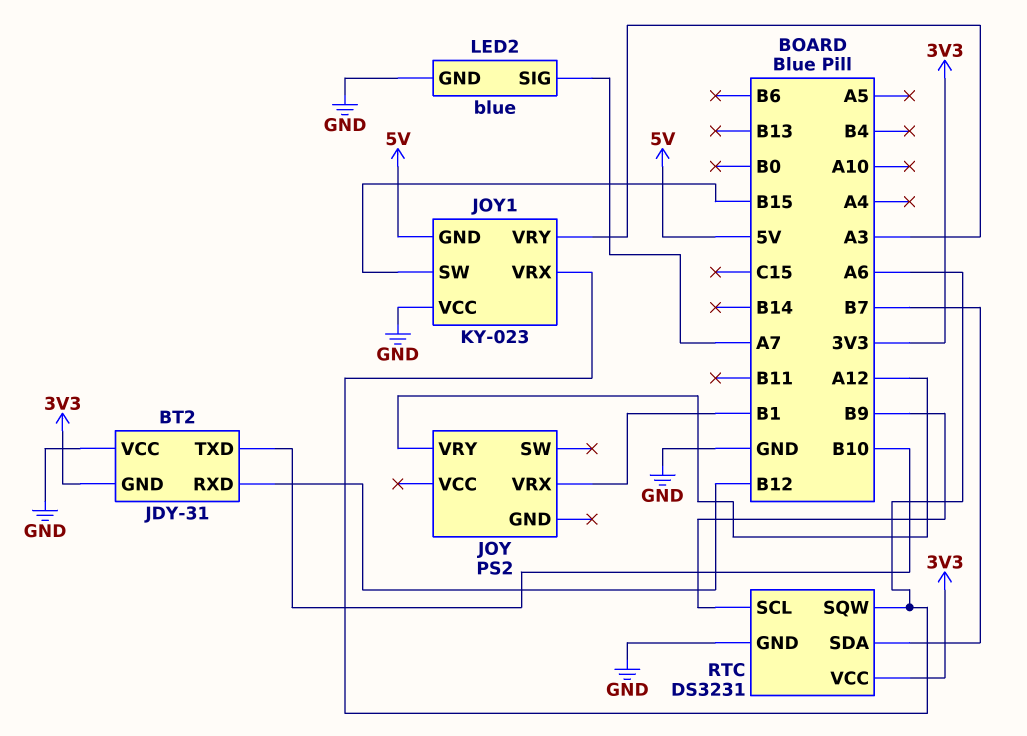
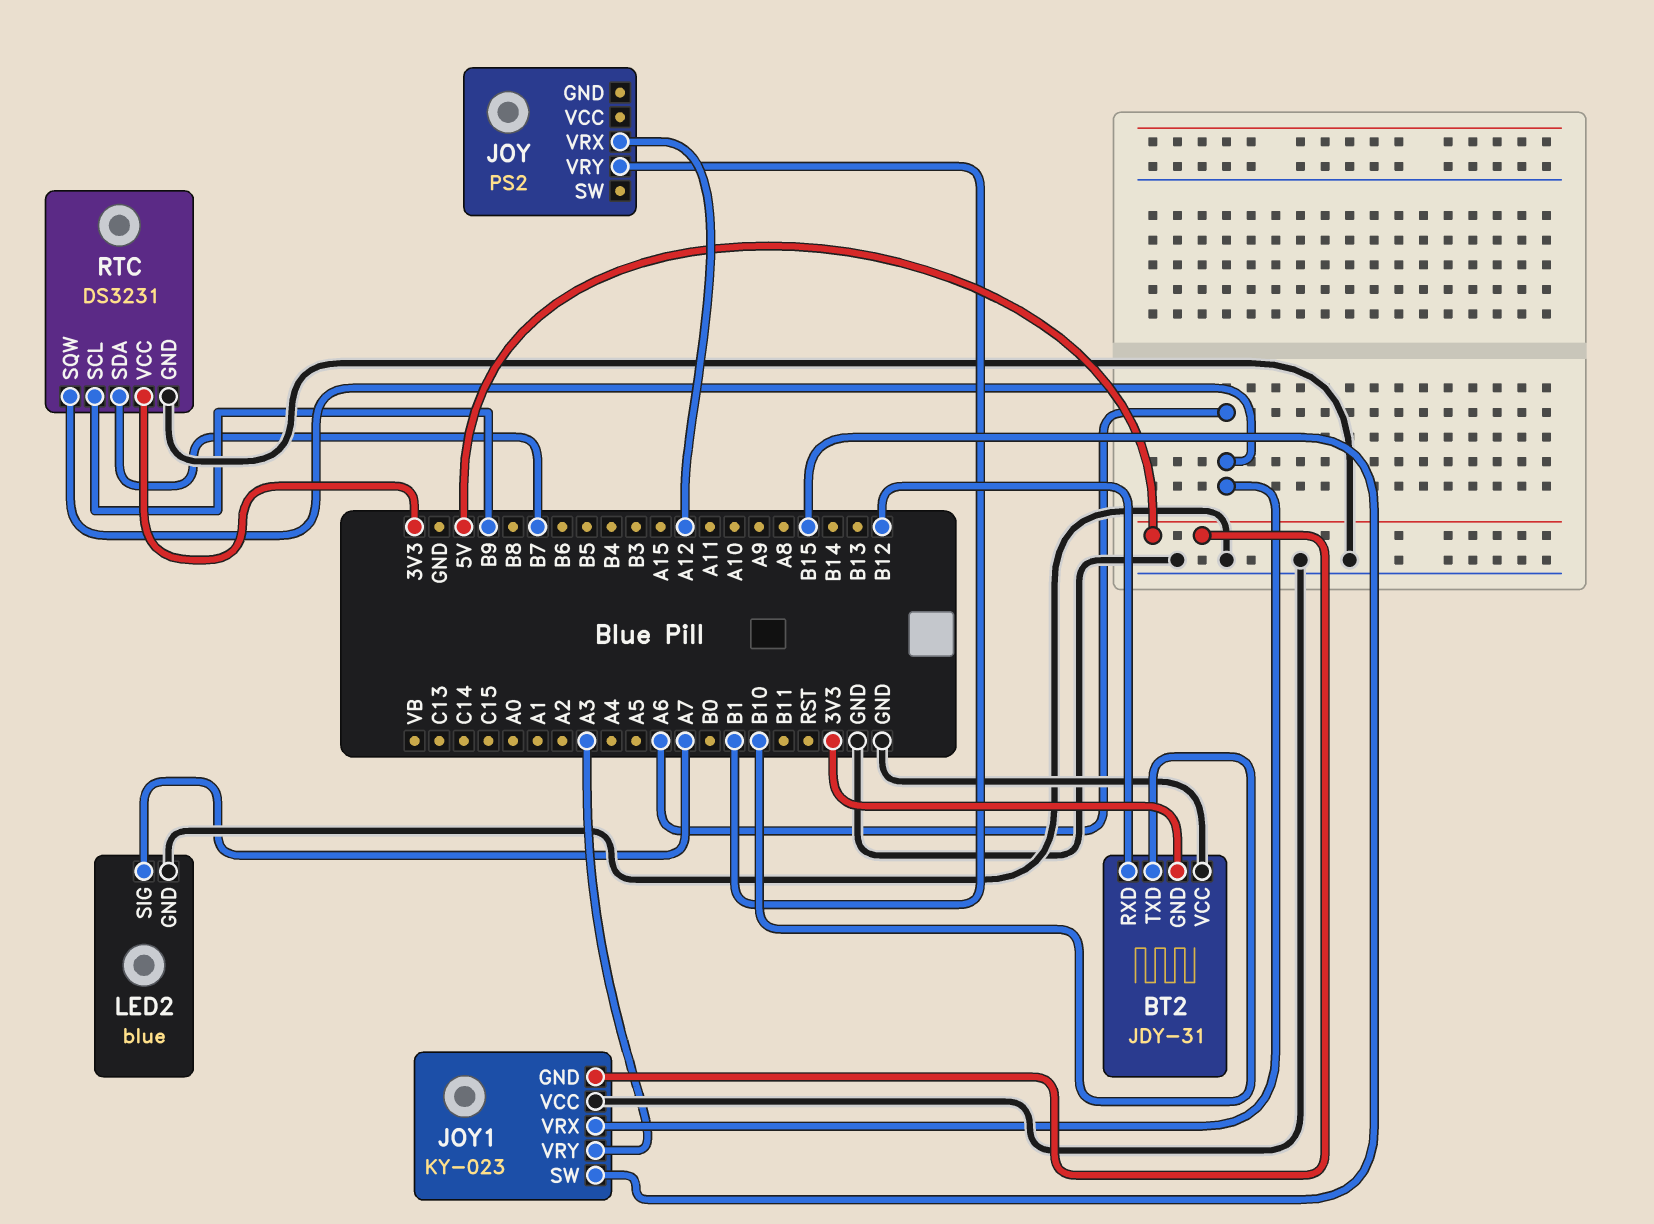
JOY pin VRX: B1 -> A12
JOY pin VRY: A12 -> B1

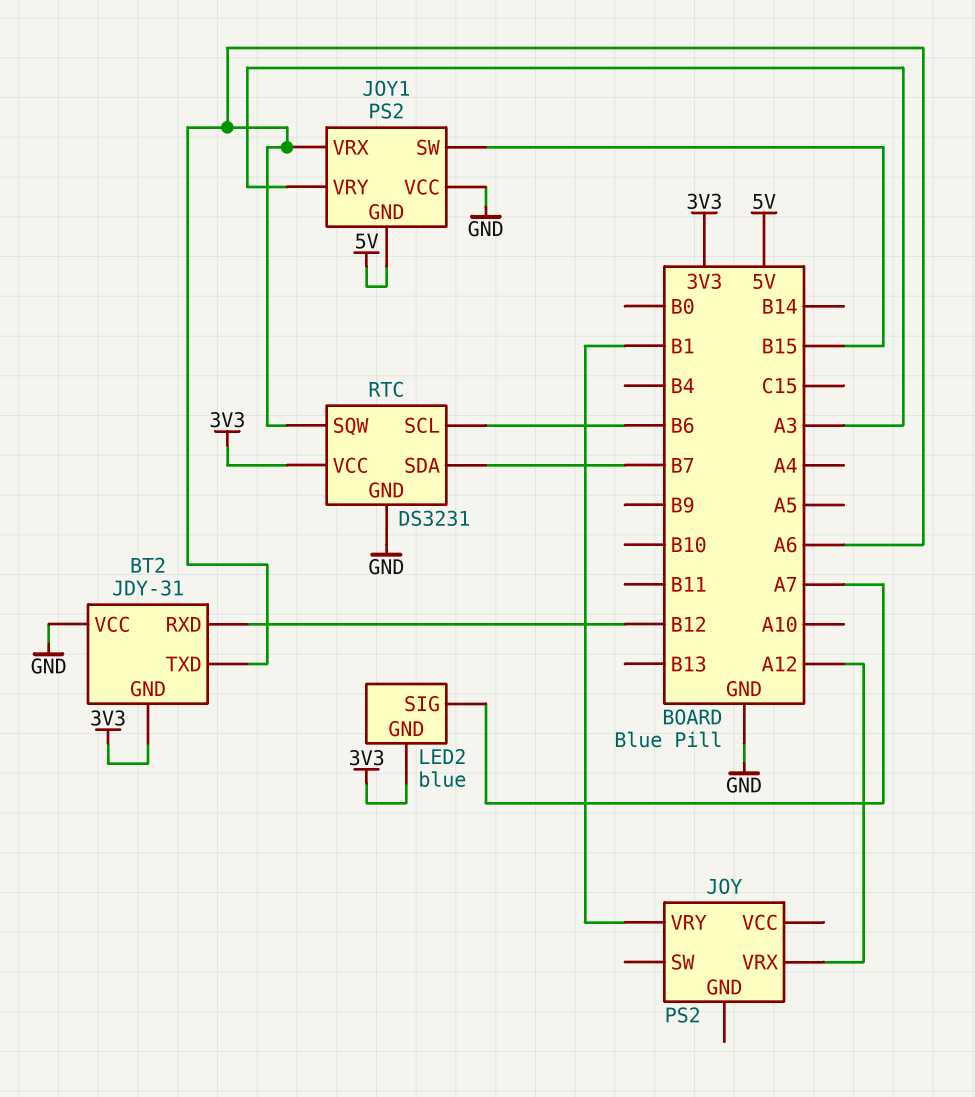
BT2 pin TXD: B10 -> A6
JOY1: KY-023 -> PS2
LED2 pin GND: GND -> 3V3
RTC pin SCL: B9 -> B6

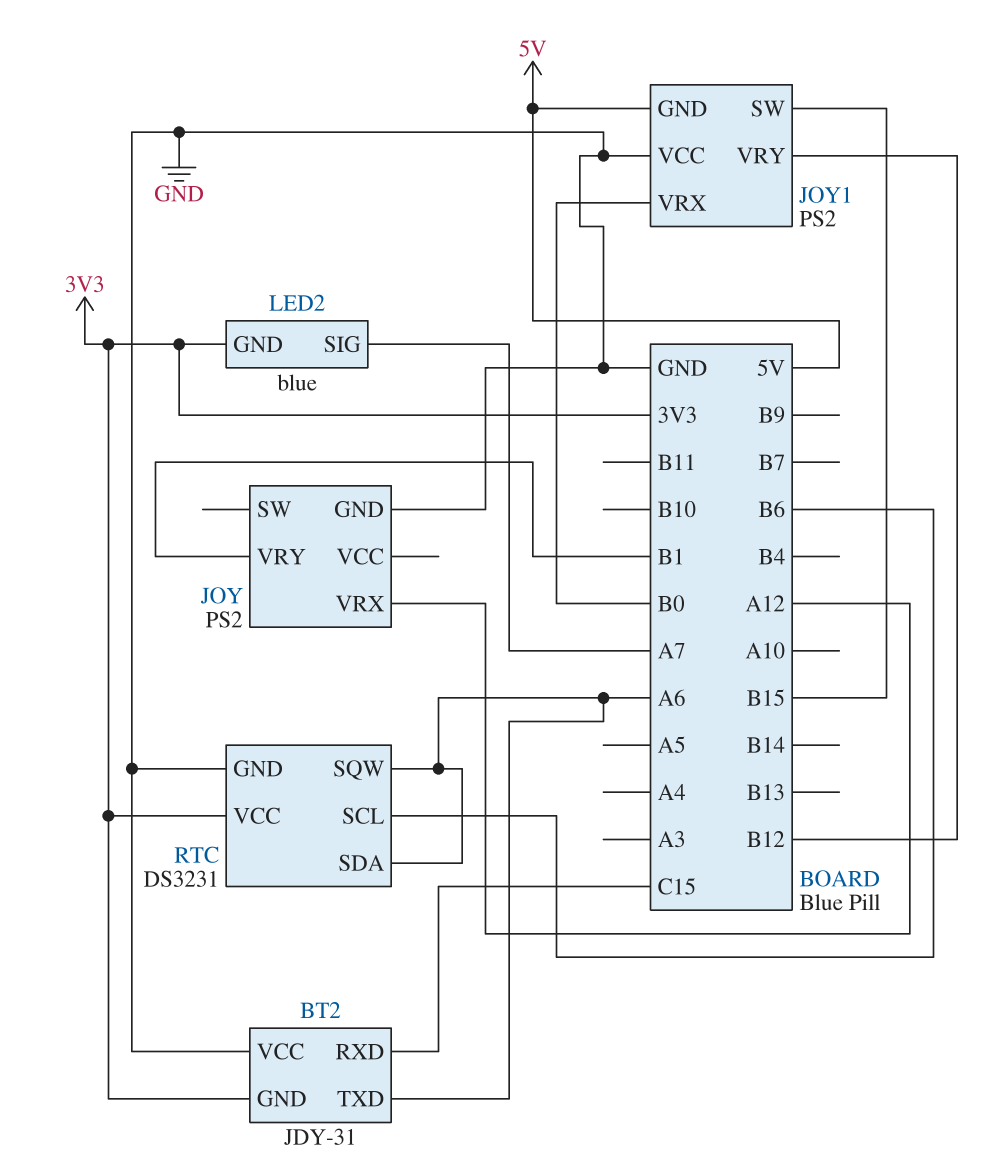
BT2 pin RXD: B12 -> C15
JOY pin GND: none -> GND
JOY1 pin VRX: A6 -> B0
JOY1 pin VRY: A3 -> B12
RTC pin SDA: B7 -> A6

